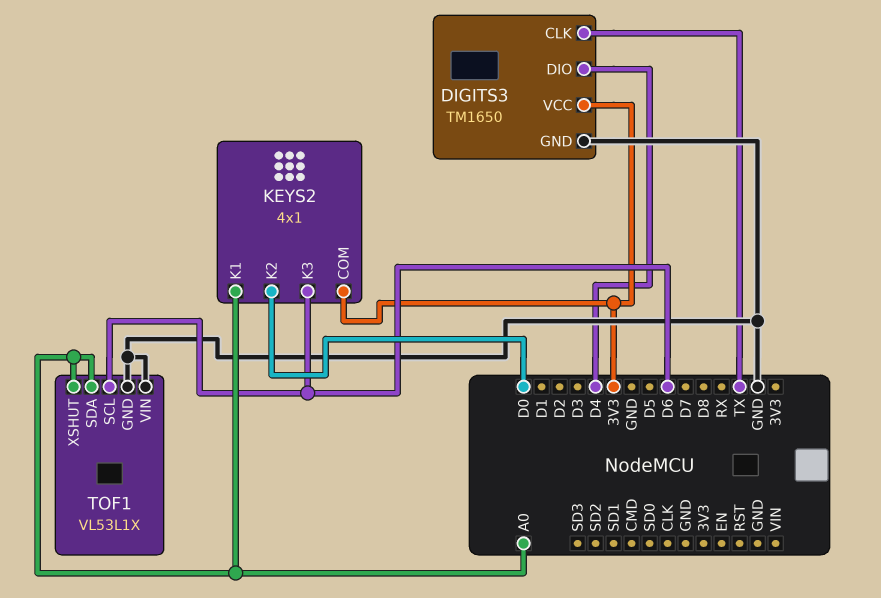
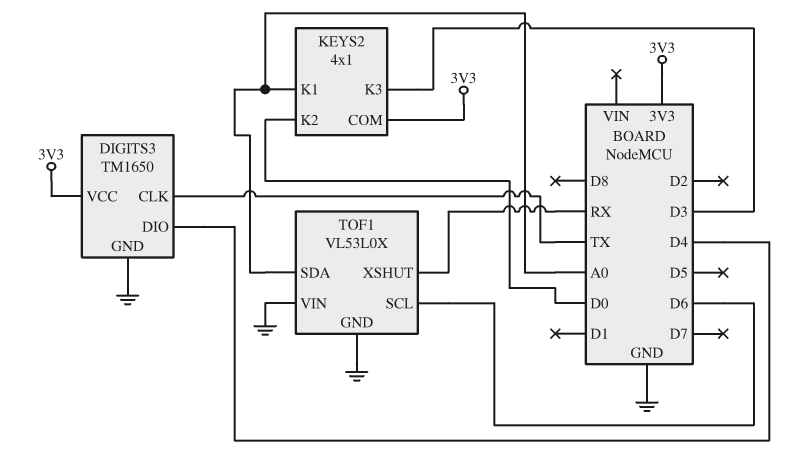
KEYS2 pin K3: D6 -> D3
TOF1: VL53L1X -> VL53L0X
TOF1 pin XSHUT: A0 -> RX

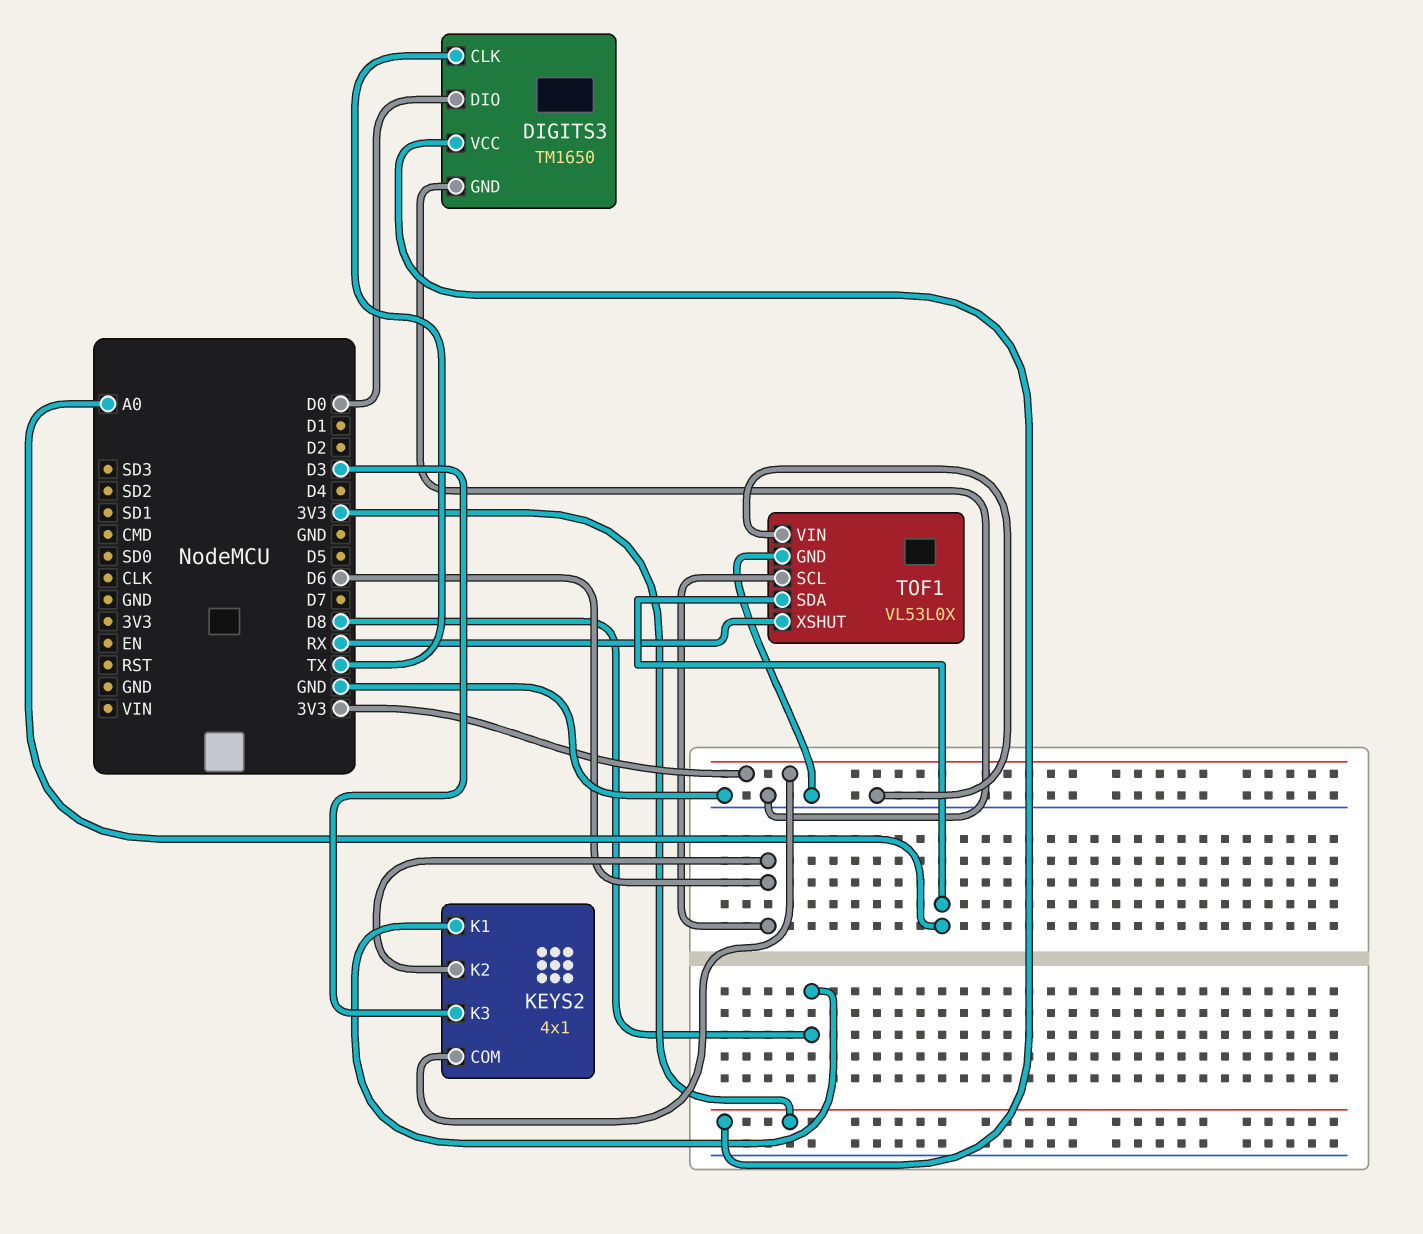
DIGITS3 pin DIO: D4 -> D0
KEYS2 pin K1: A0 -> D8
KEYS2 pin K2: D0 -> D6

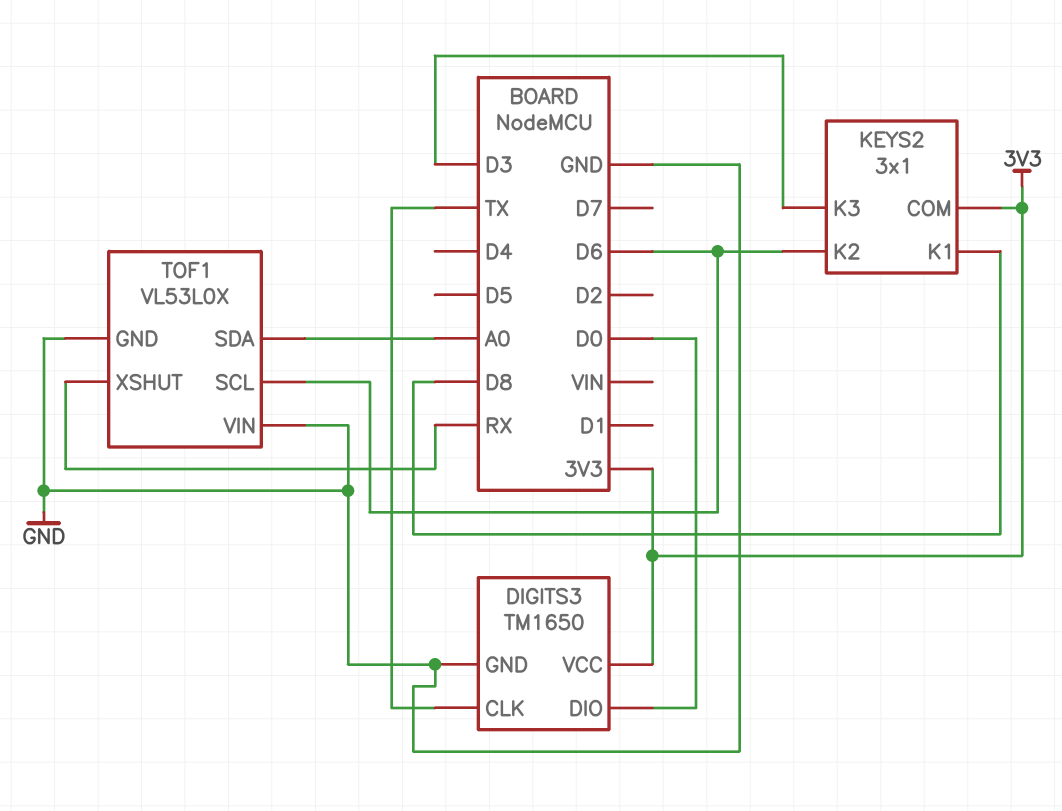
KEYS2: 4x1 -> 3x1

